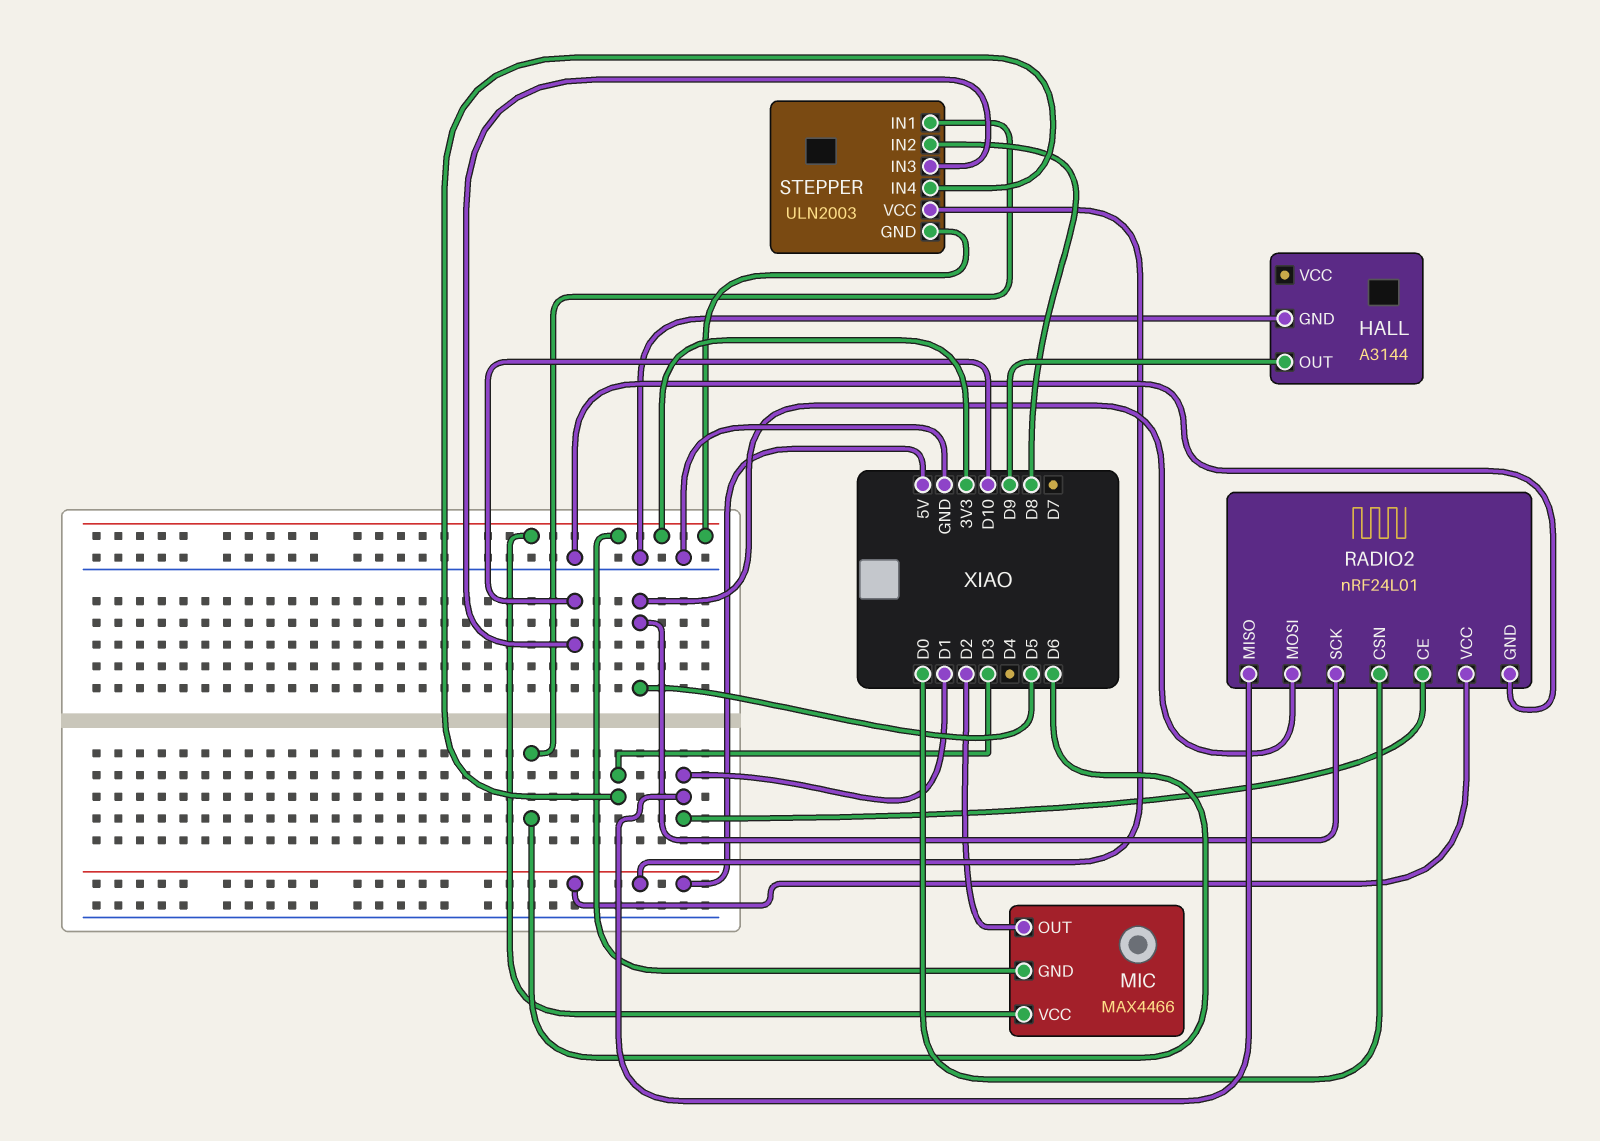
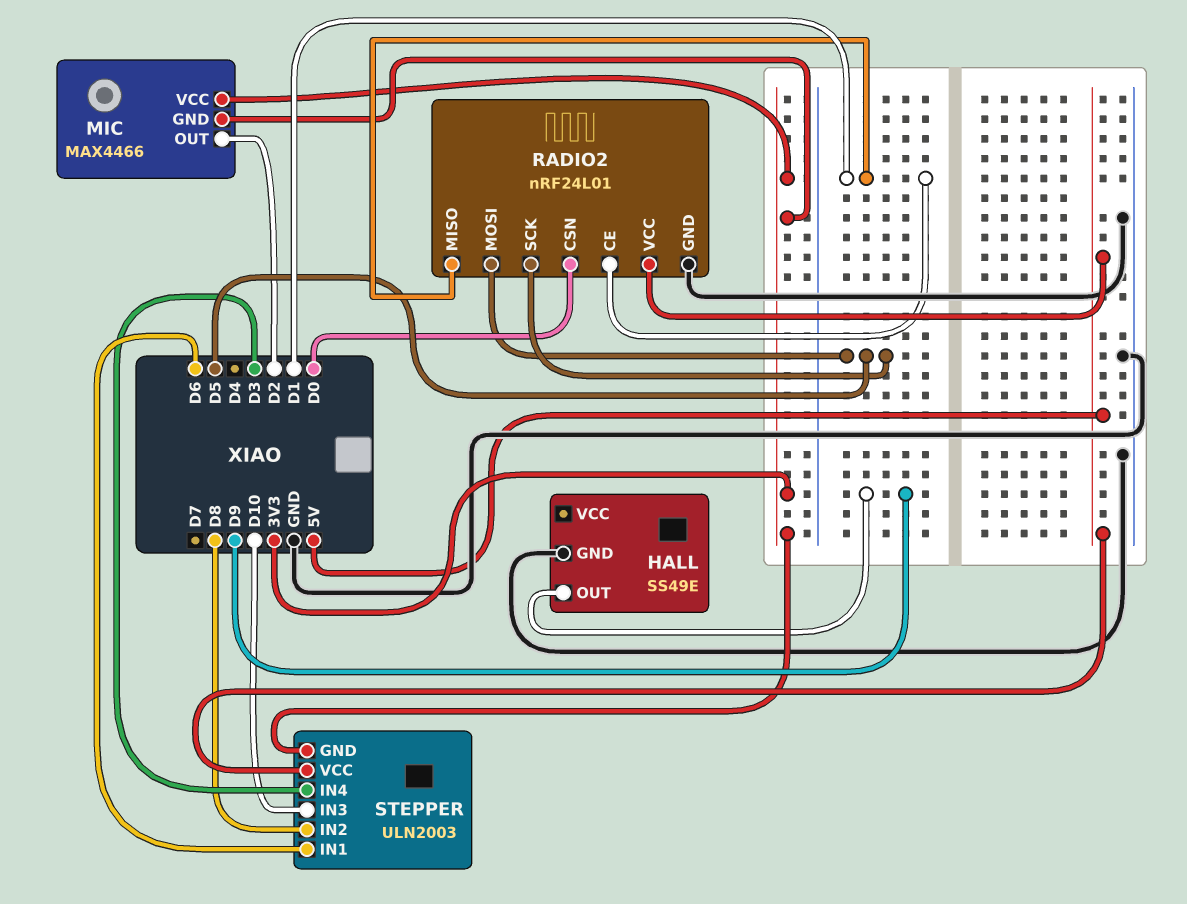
HALL: A3144 -> SS49E

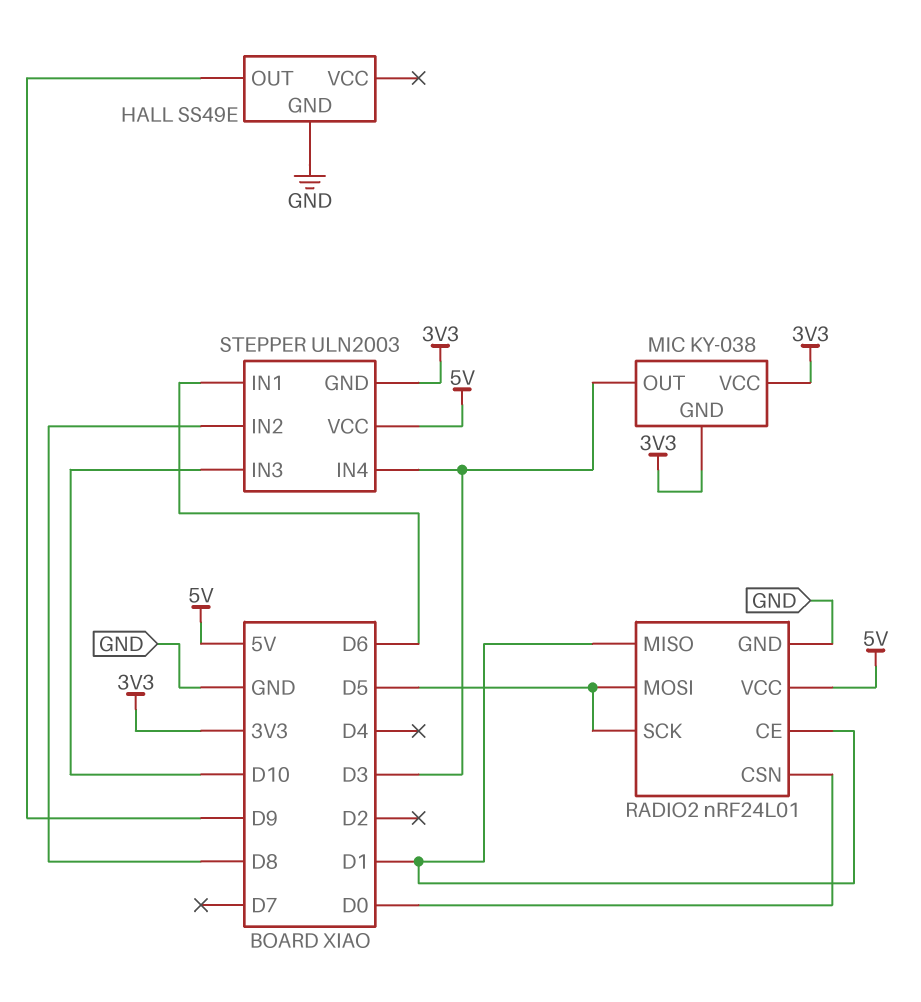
MIC: MAX4466 -> KY-038
MIC pin OUT: D2 -> D3

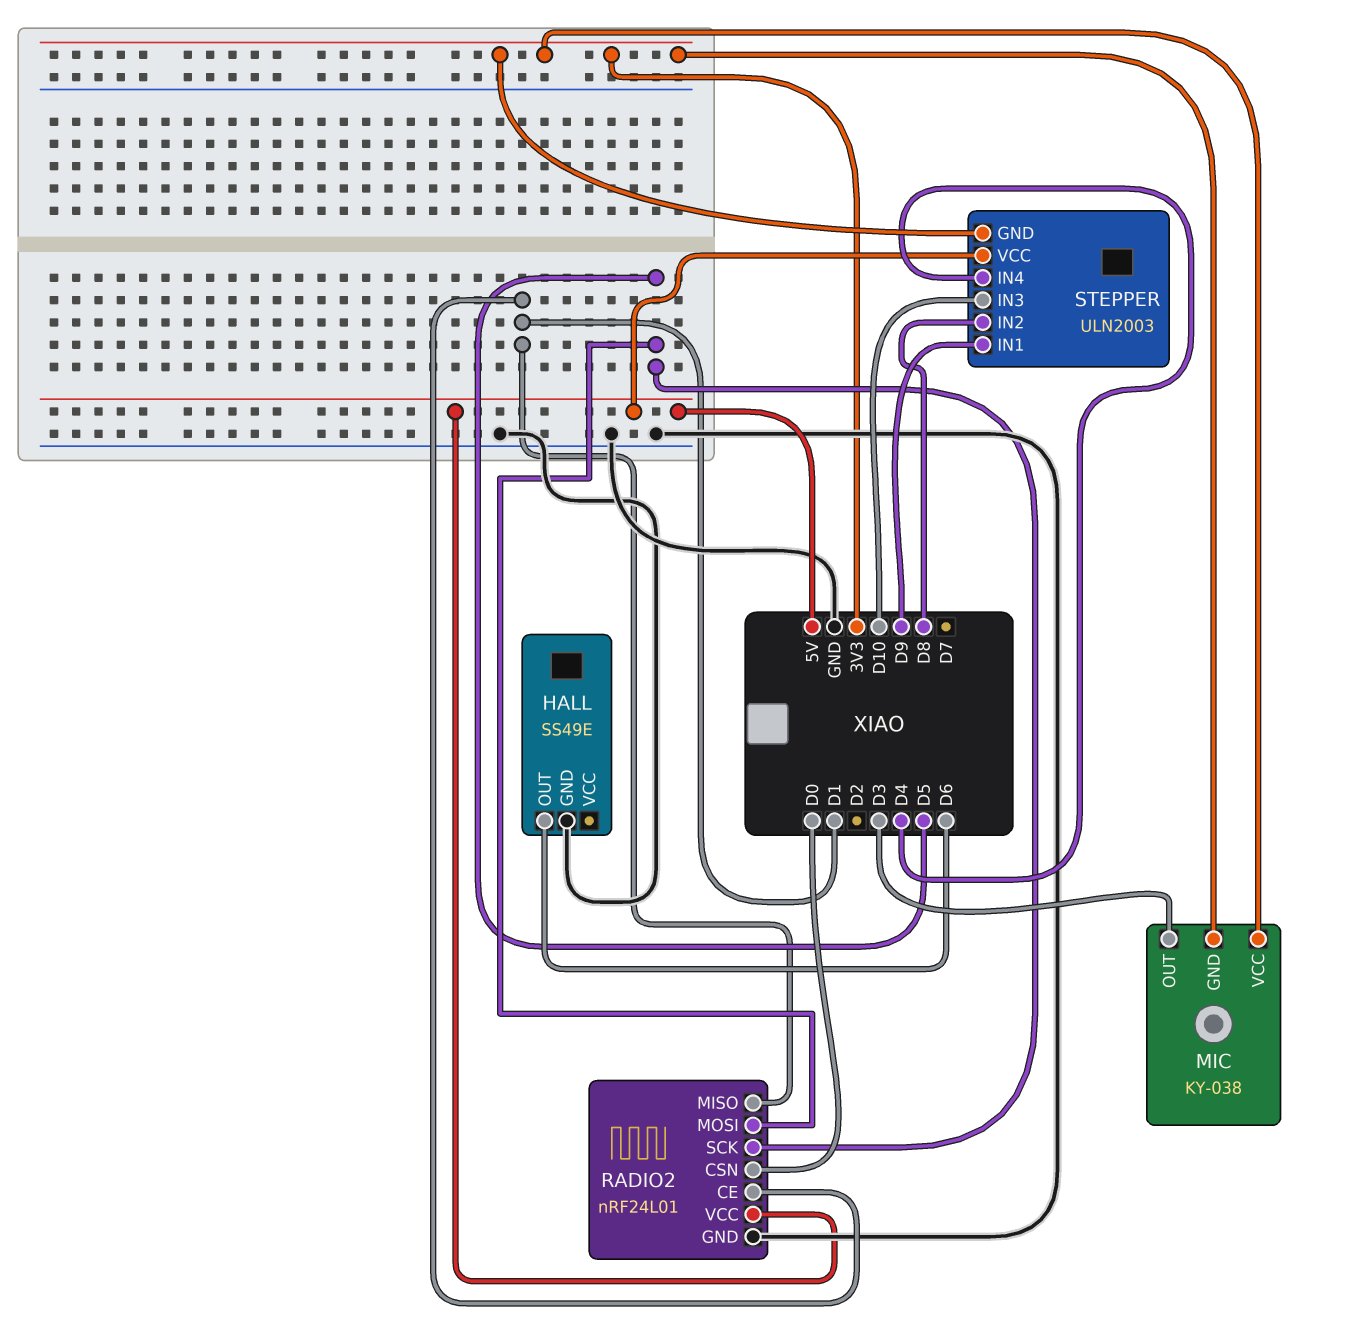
HALL pin OUT: D9 -> D6
STEPPER pin IN1: D6 -> D9
STEPPER pin IN4: D3 -> D4

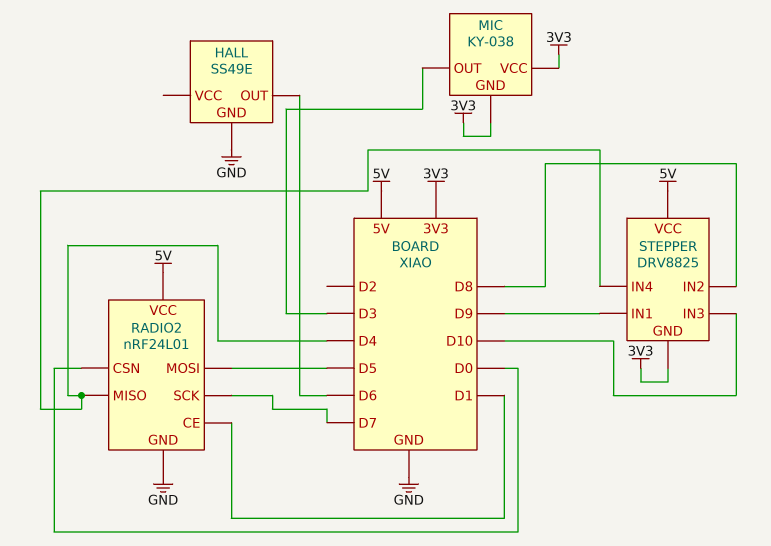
RADIO2 pin MISO: D1 -> D4
RADIO2 pin SCK: D5 -> D7
STEPPER: ULN2003 -> DRV8825

